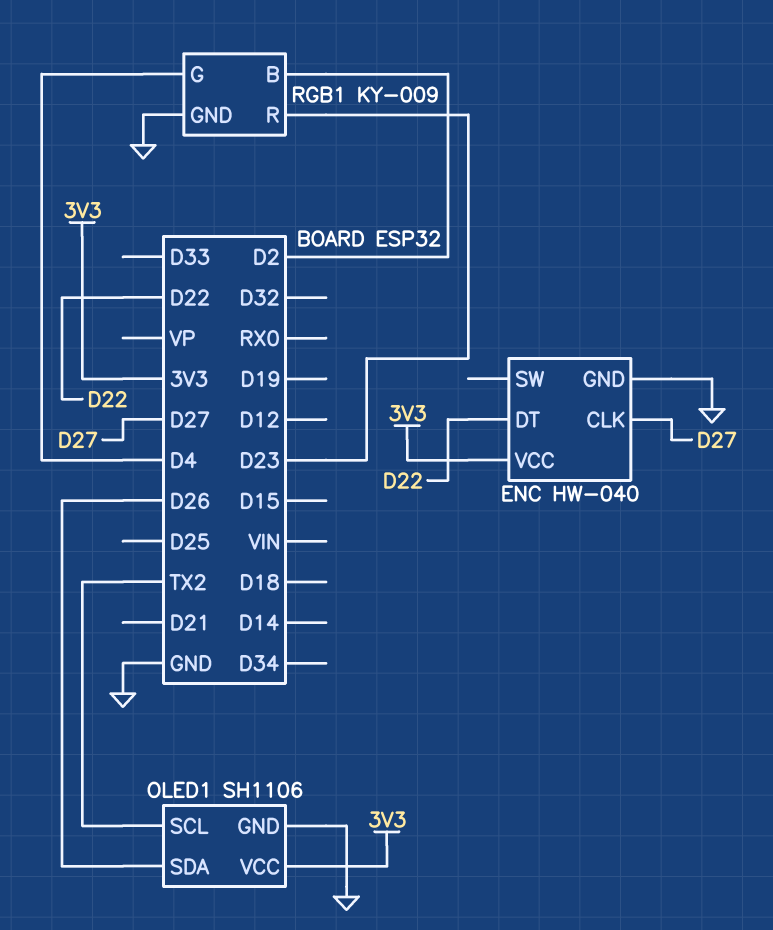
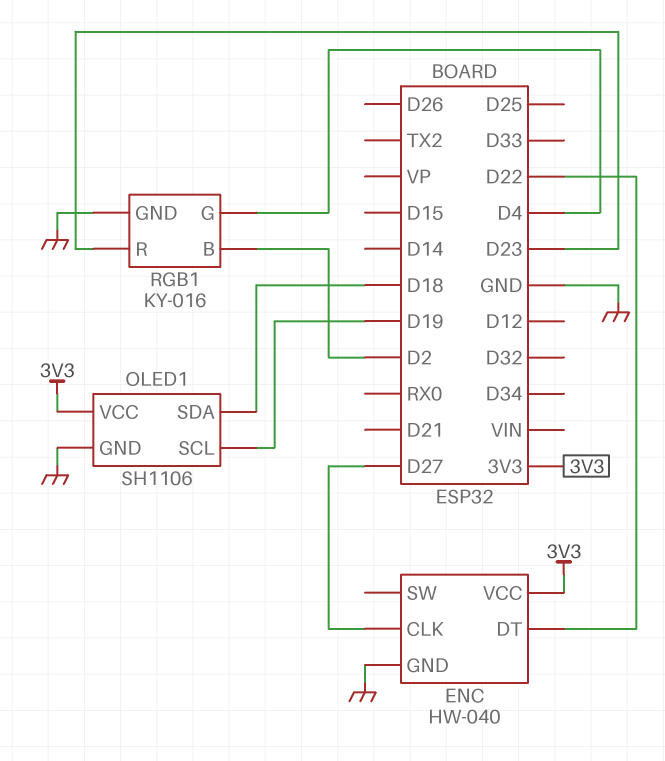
OLED1 pin SCL: TX2 -> D19
OLED1 pin SDA: D26 -> D18
RGB1: KY-009 -> KY-016

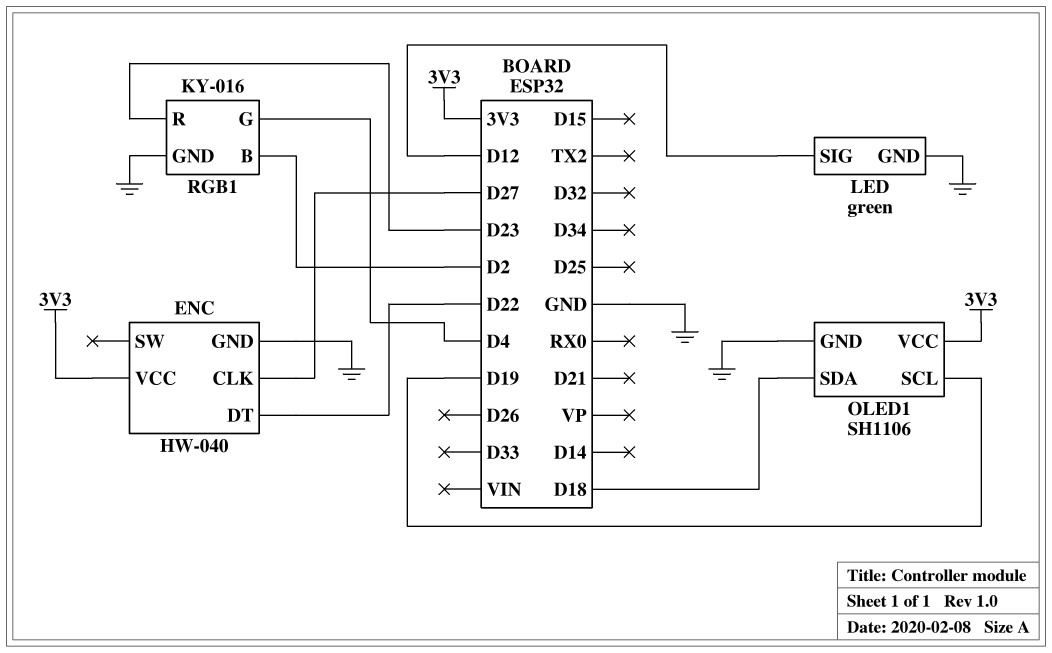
LED: none -> green
LED pin GND: none -> GND
LED pin SIG: none -> D12

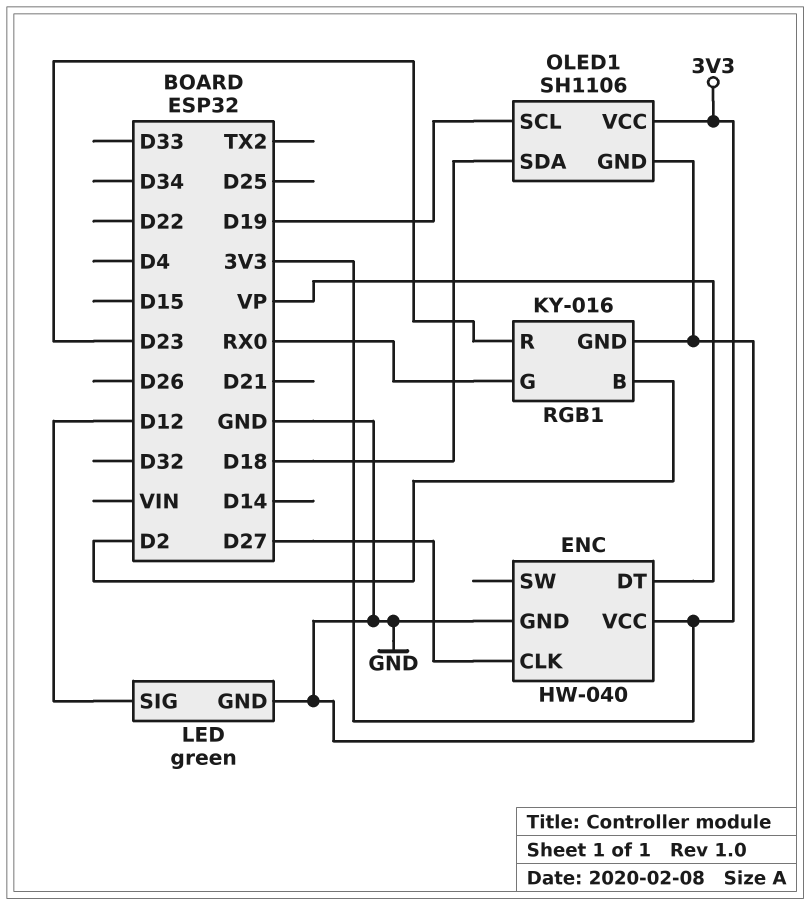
ENC pin DT: D22 -> VP
RGB1 pin G: D4 -> RX0

